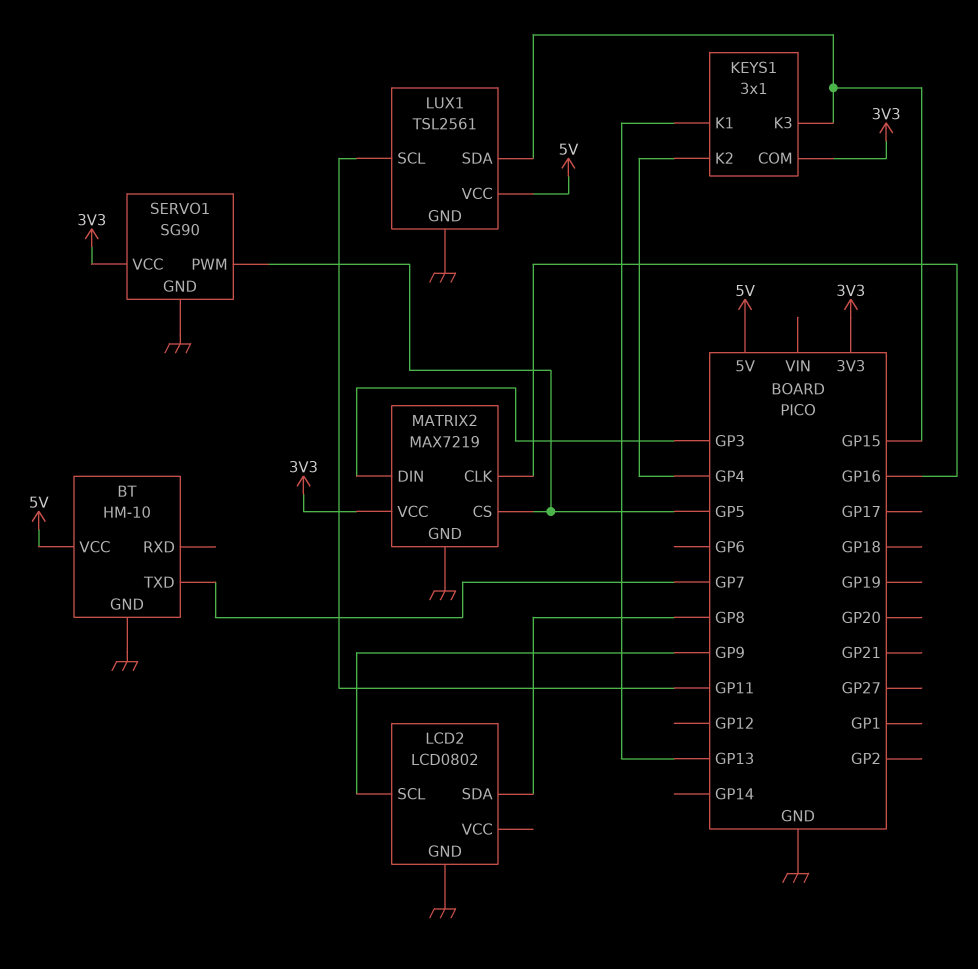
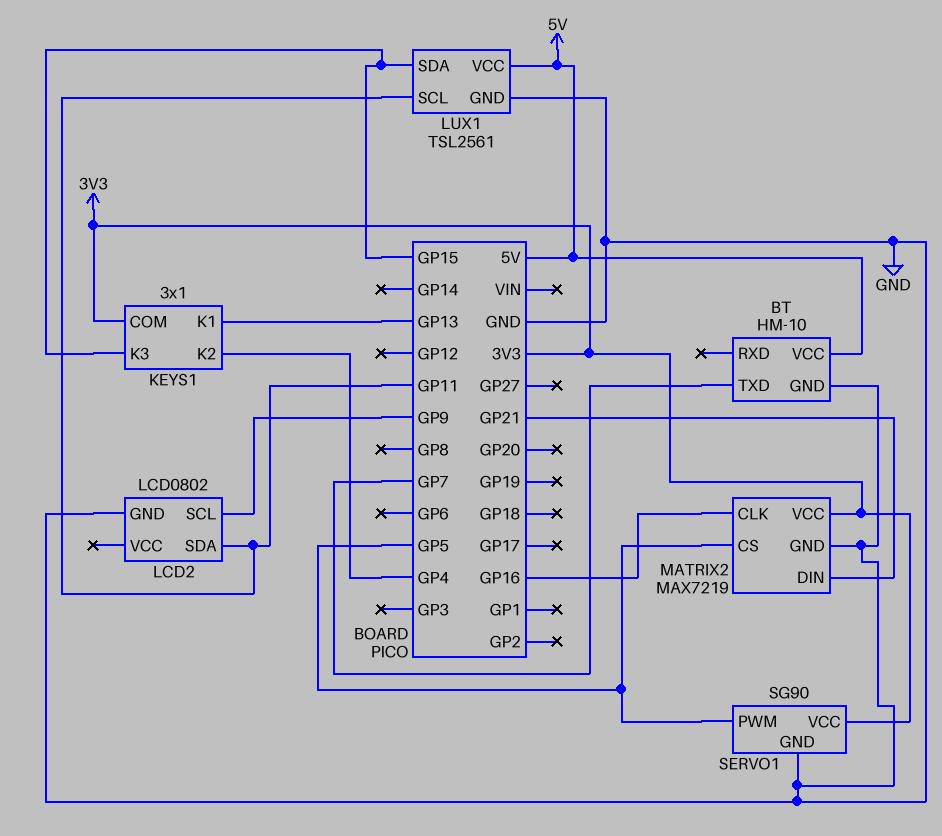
LCD2 pin SDA: GP8 -> GP11
MATRIX2 pin DIN: GP3 -> GP21

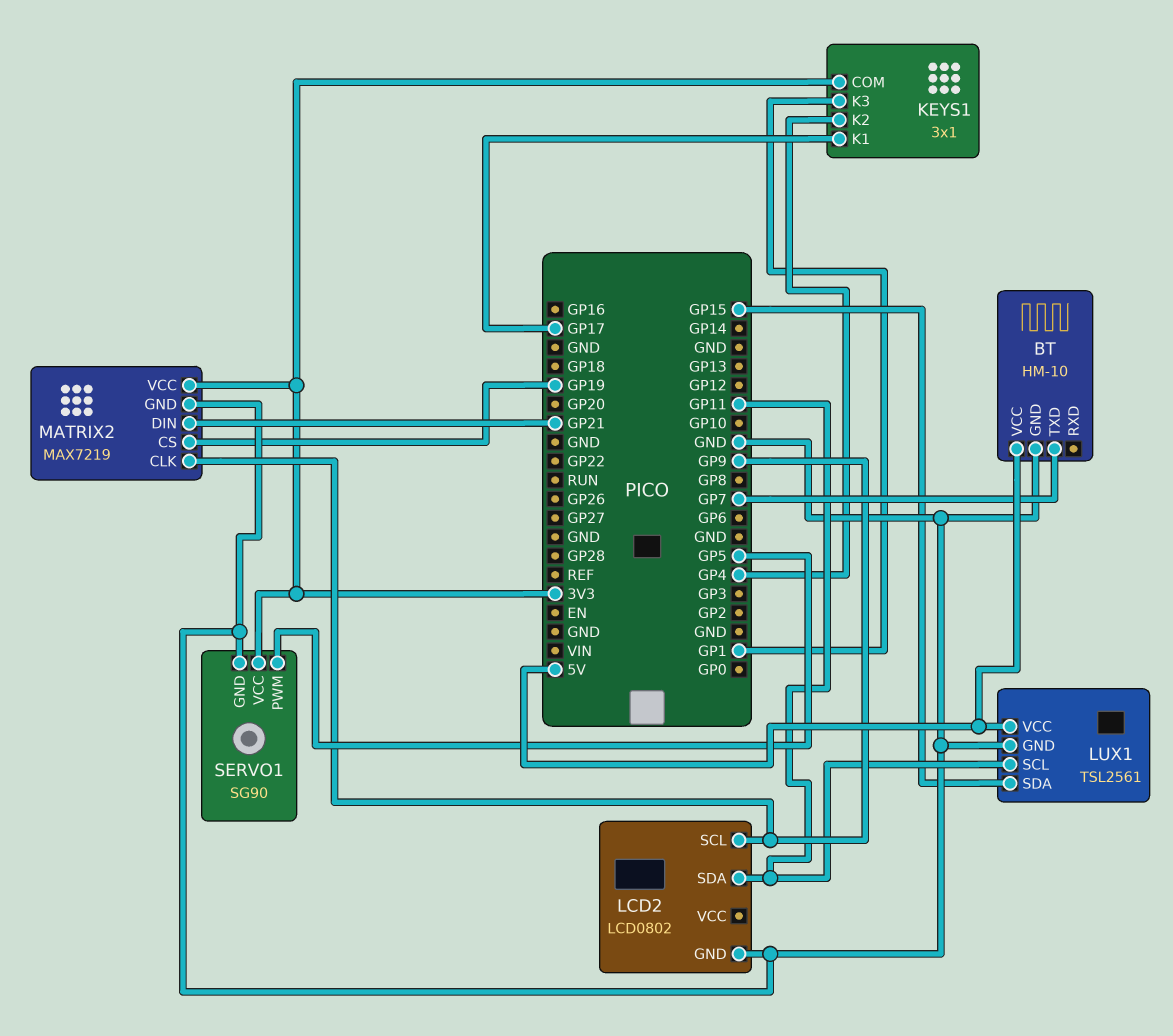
KEYS1 pin K1: GP13 -> GP17
KEYS1 pin K3: GP15 -> GP1
MATRIX2 pin CLK: GP16 -> GP9
MATRIX2 pin CS: GP5 -> GP19

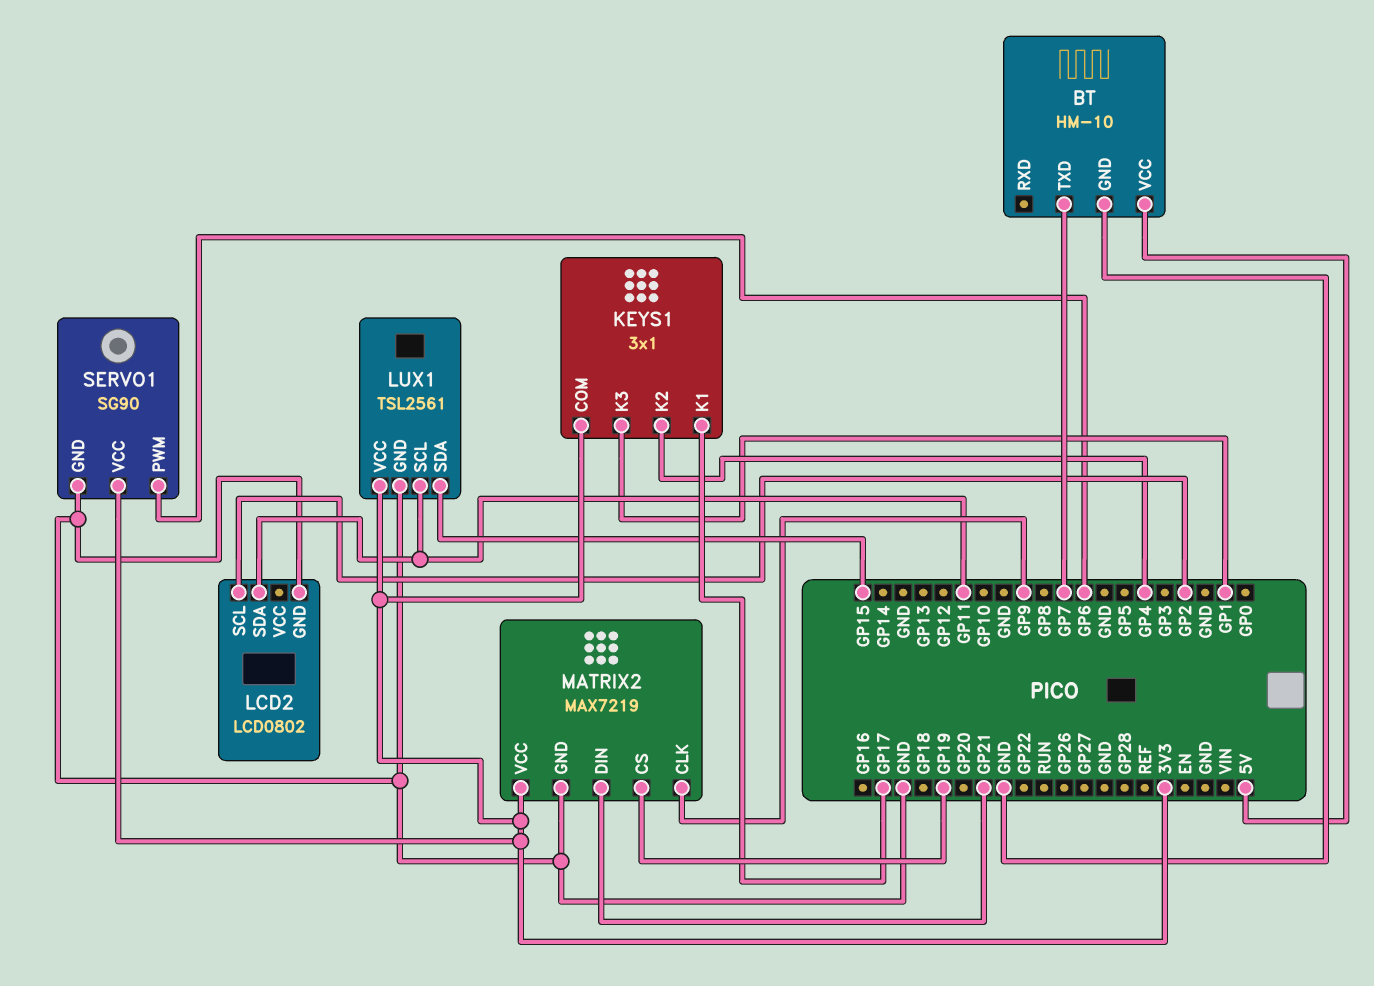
LCD2 pin SCL: GP9 -> GP2
LUX1 pin VCC: 5V -> 3V3
SERVO1 pin PWM: GP5 -> GP6

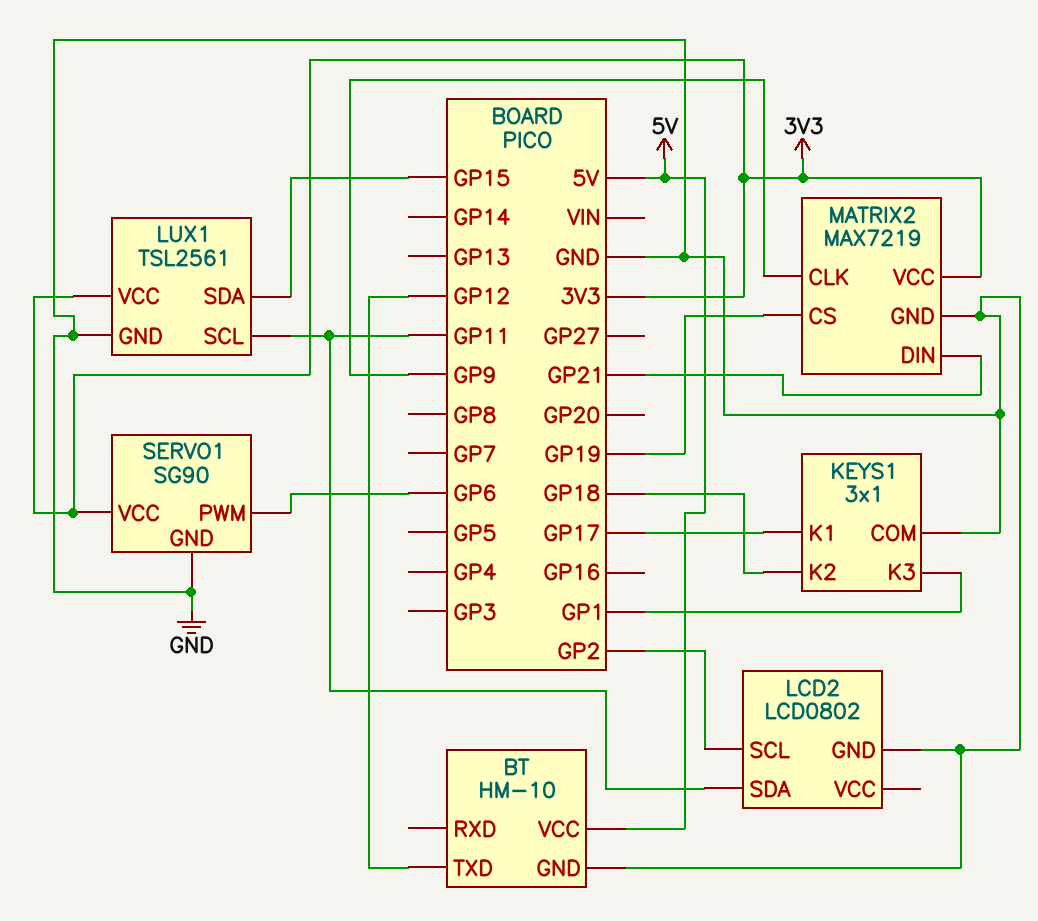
BT pin TXD: GP7 -> GP12
KEYS1 pin COM: 3V3 -> GND
KEYS1 pin K2: GP4 -> GP18

